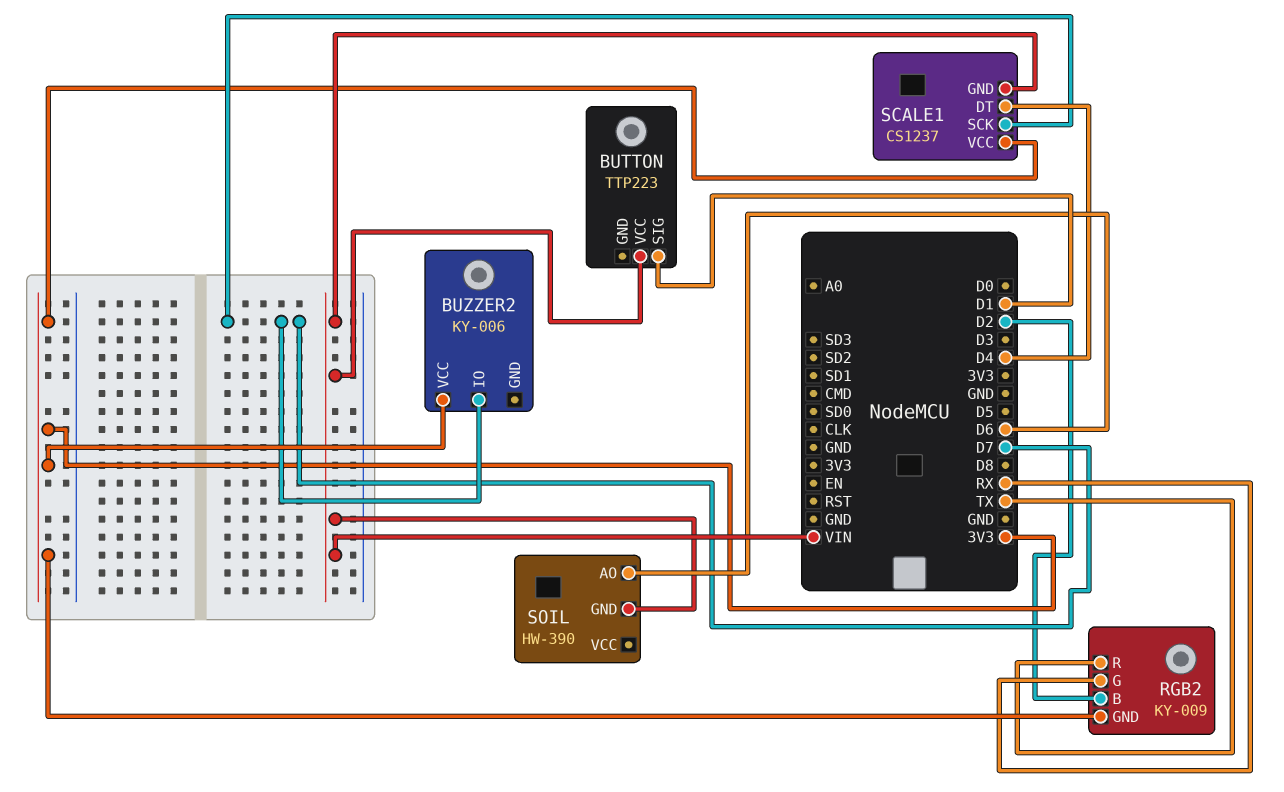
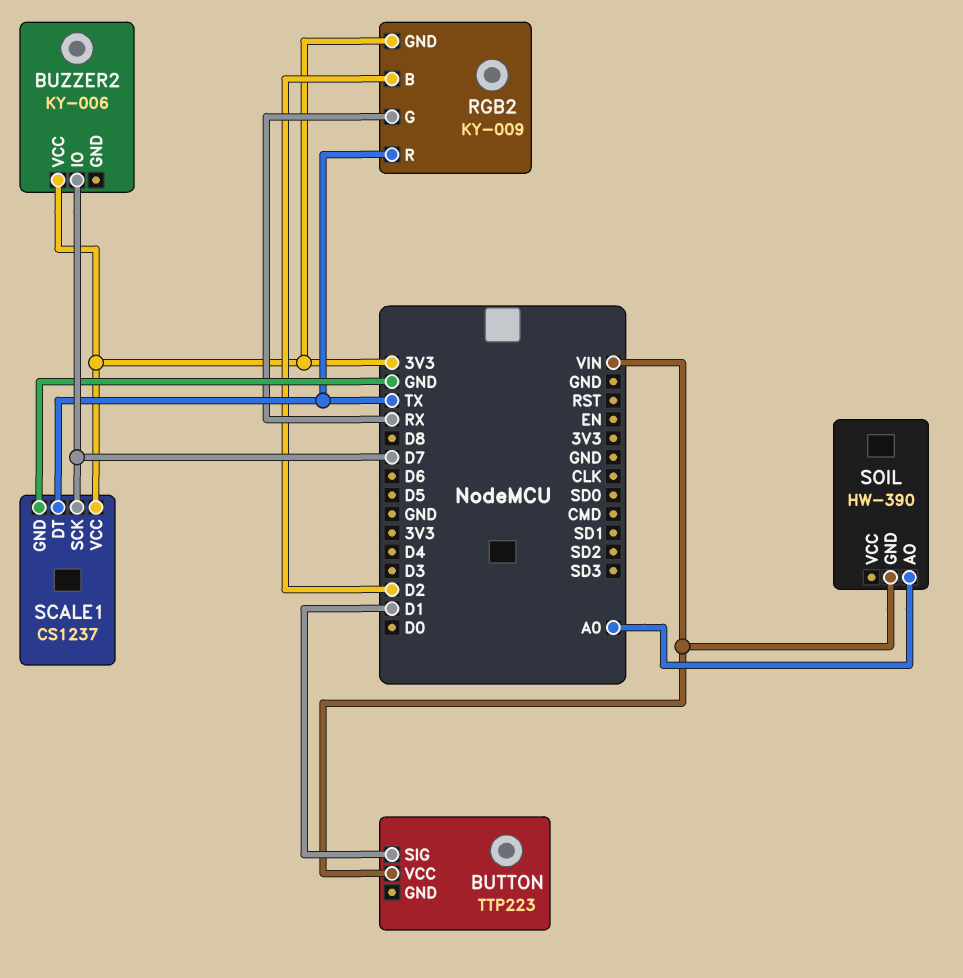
SCALE1 pin DT: D4 -> TX
SCALE1 pin GND: VIN -> GND
SOIL pin AO: D6 -> A0

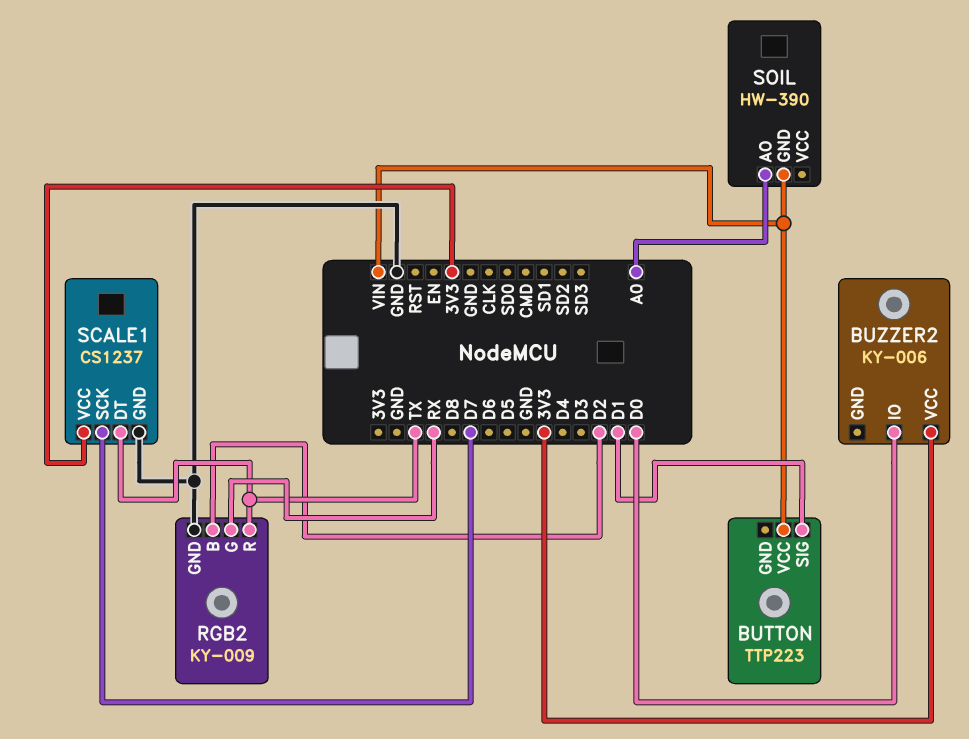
BUZZER2 pin IO: D7 -> D0
RGB2 pin GND: 3V3 -> GND

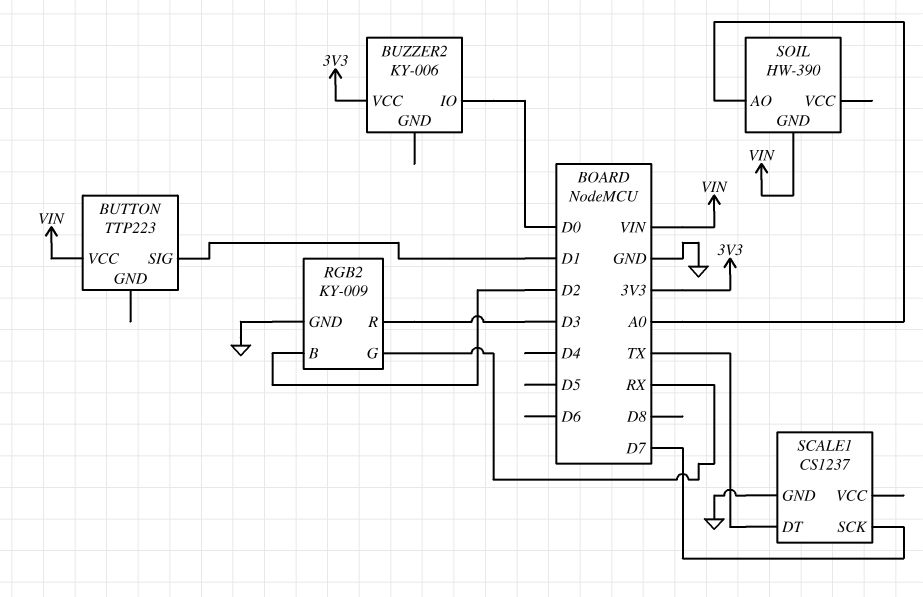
RGB2 pin R: TX -> D3
SCALE1 pin VCC: 3V3 -> none

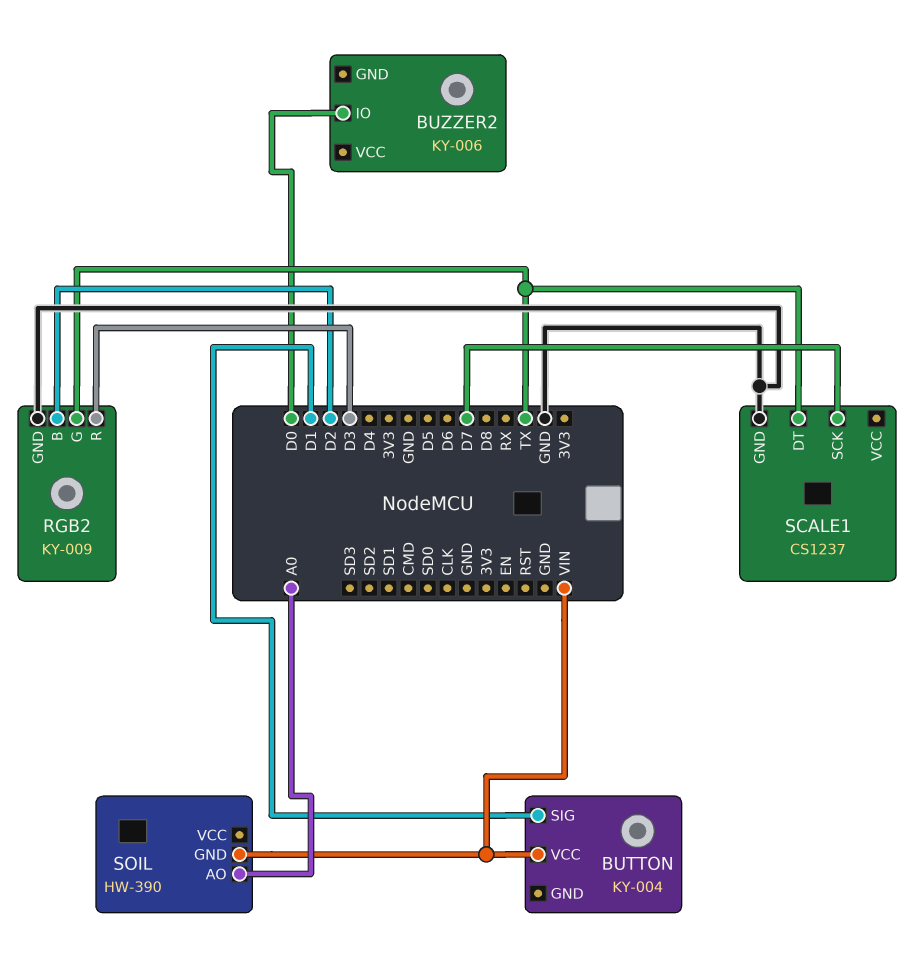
BUTTON: TTP223 -> KY-004
BUZZER2 pin VCC: 3V3 -> none
RGB2 pin G: RX -> TX

